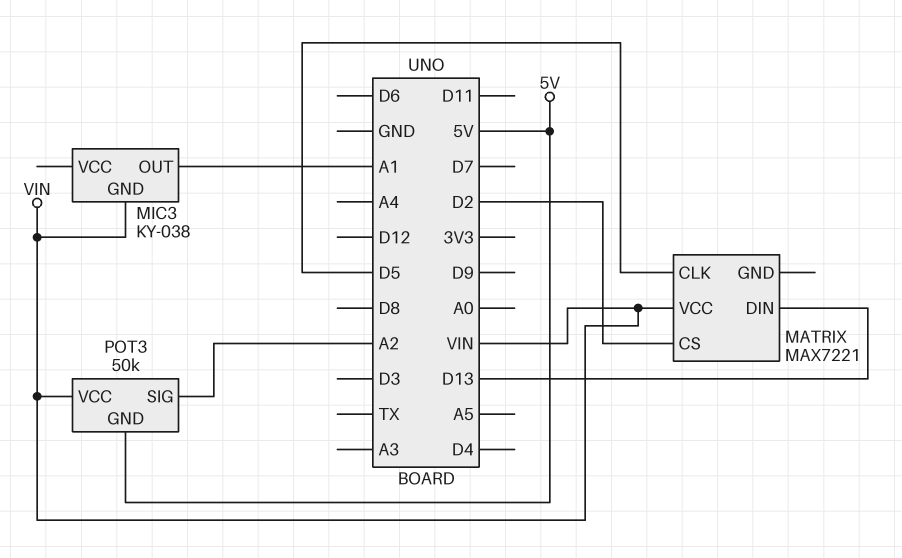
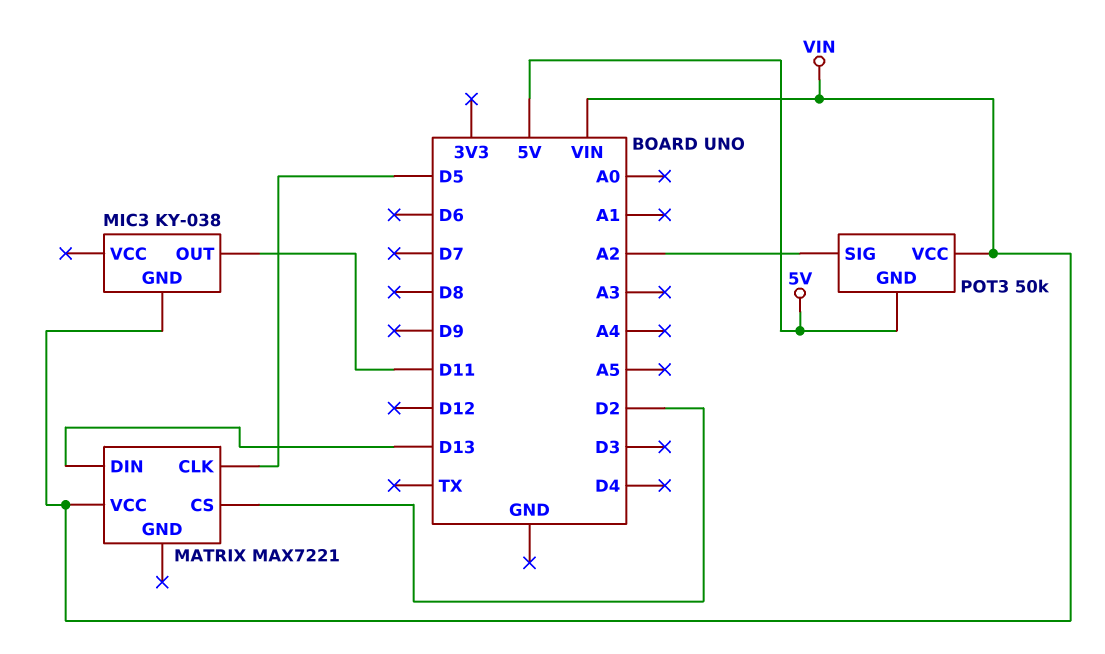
MIC3 pin OUT: A1 -> D11

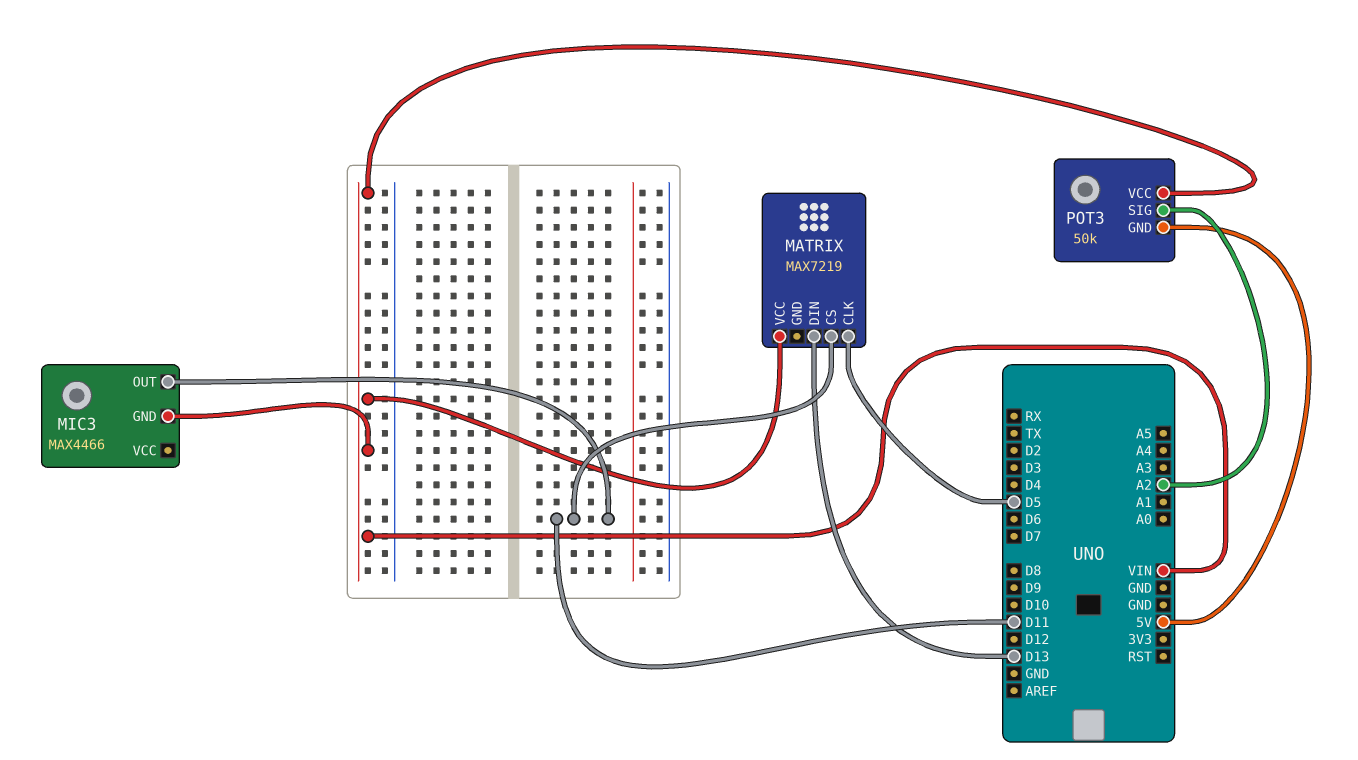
MATRIX: MAX7221 -> MAX7219
MATRIX pin CS: D2 -> D11
MIC3: KY-038 -> MAX4466

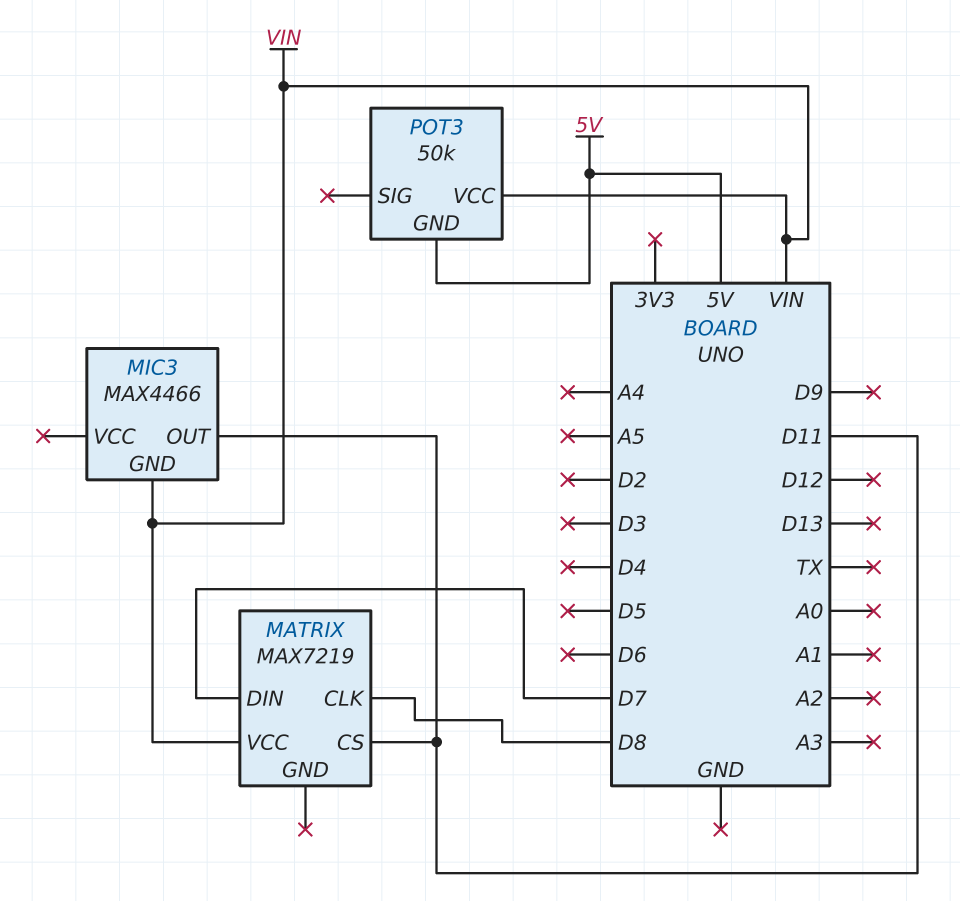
MATRIX pin CLK: D5 -> D8
MATRIX pin DIN: D13 -> D7
POT3 pin SIG: A2 -> none

